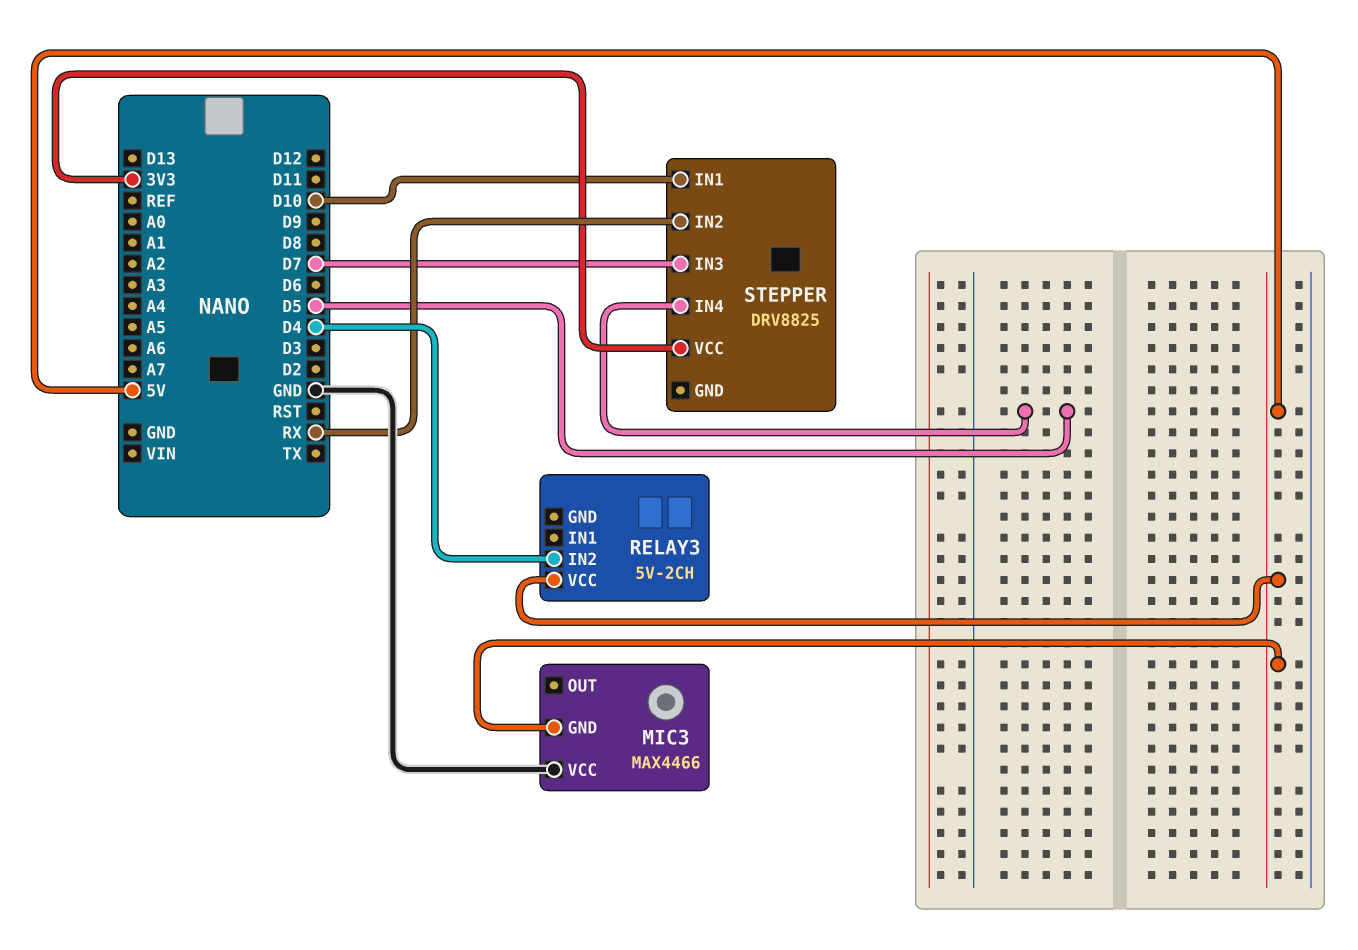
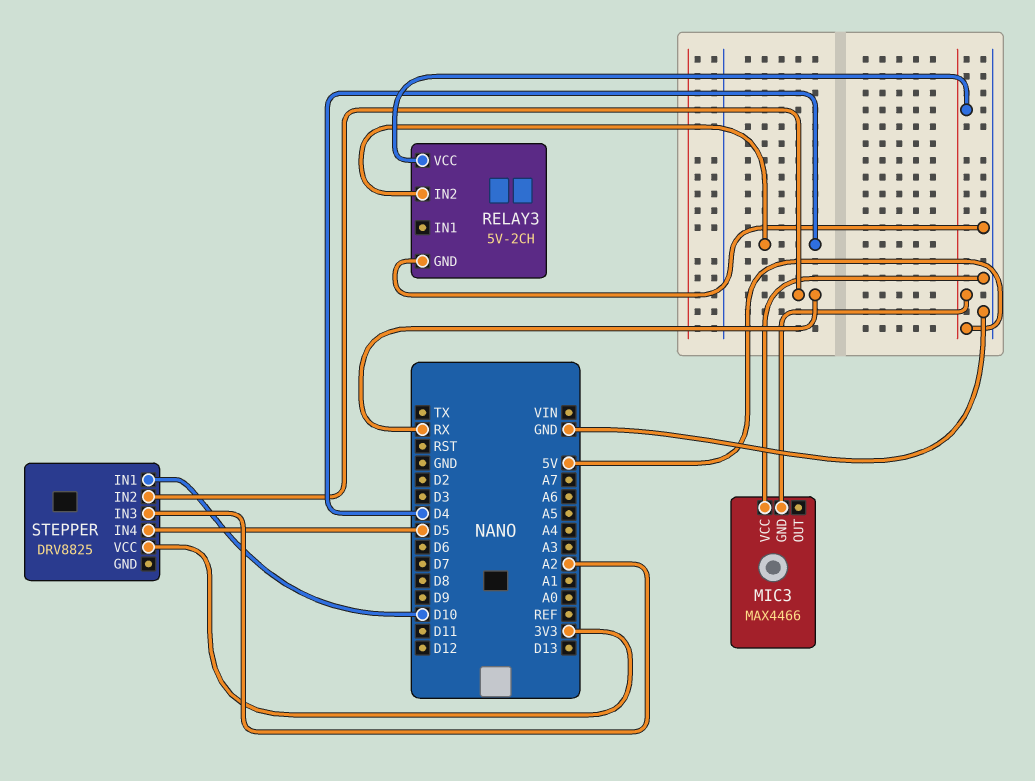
RELAY3 pin GND: none -> GND
STEPPER pin IN3: D7 -> A2

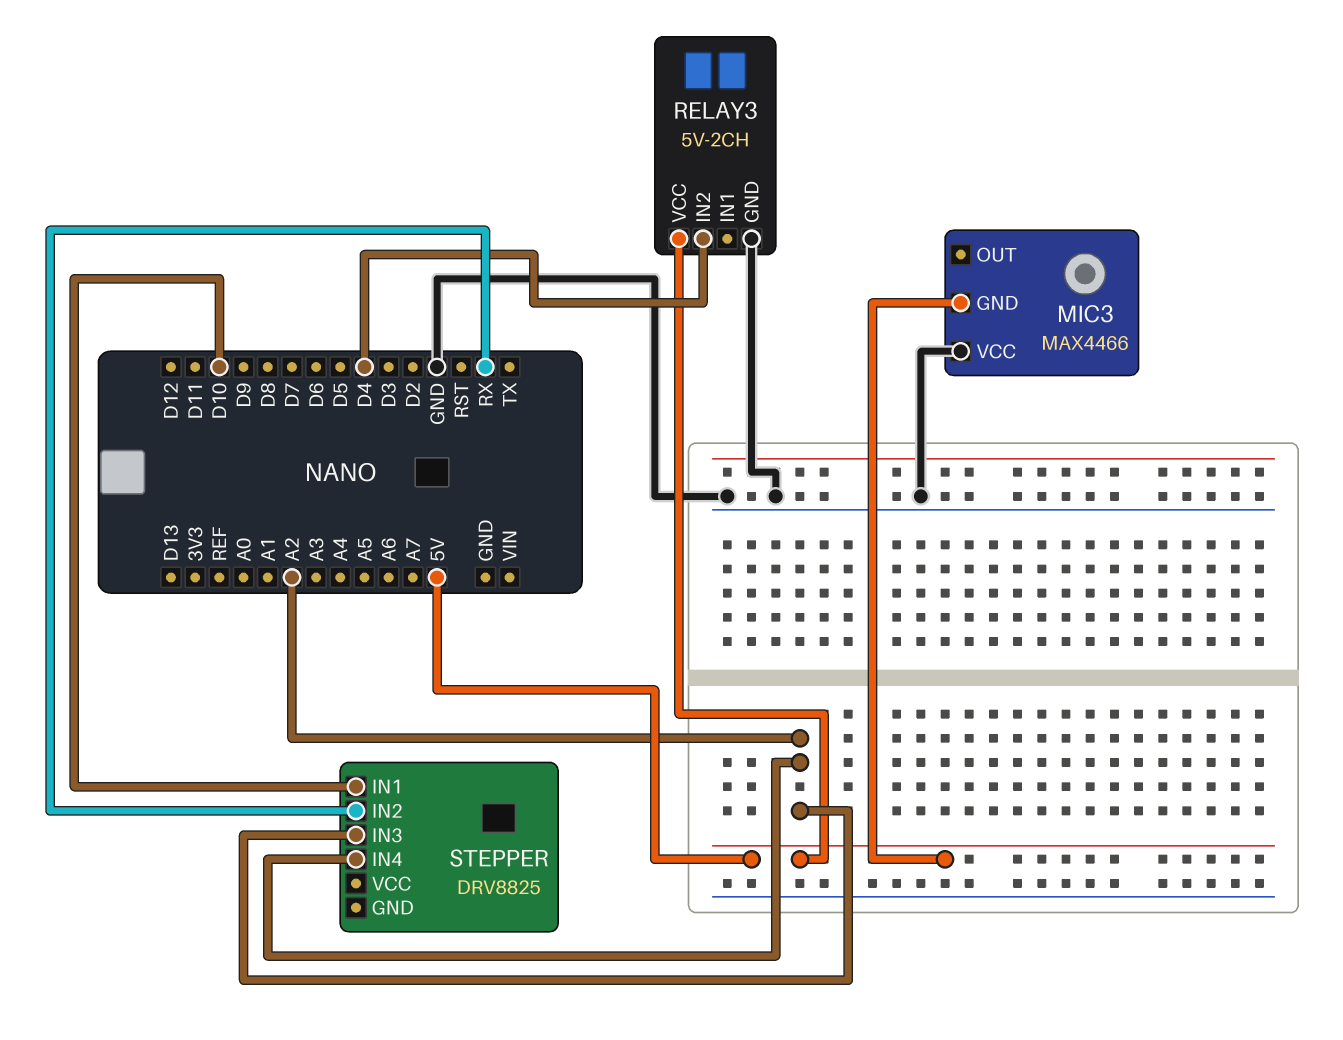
STEPPER pin IN4: D5 -> A2
STEPPER pin VCC: 3V3 -> none

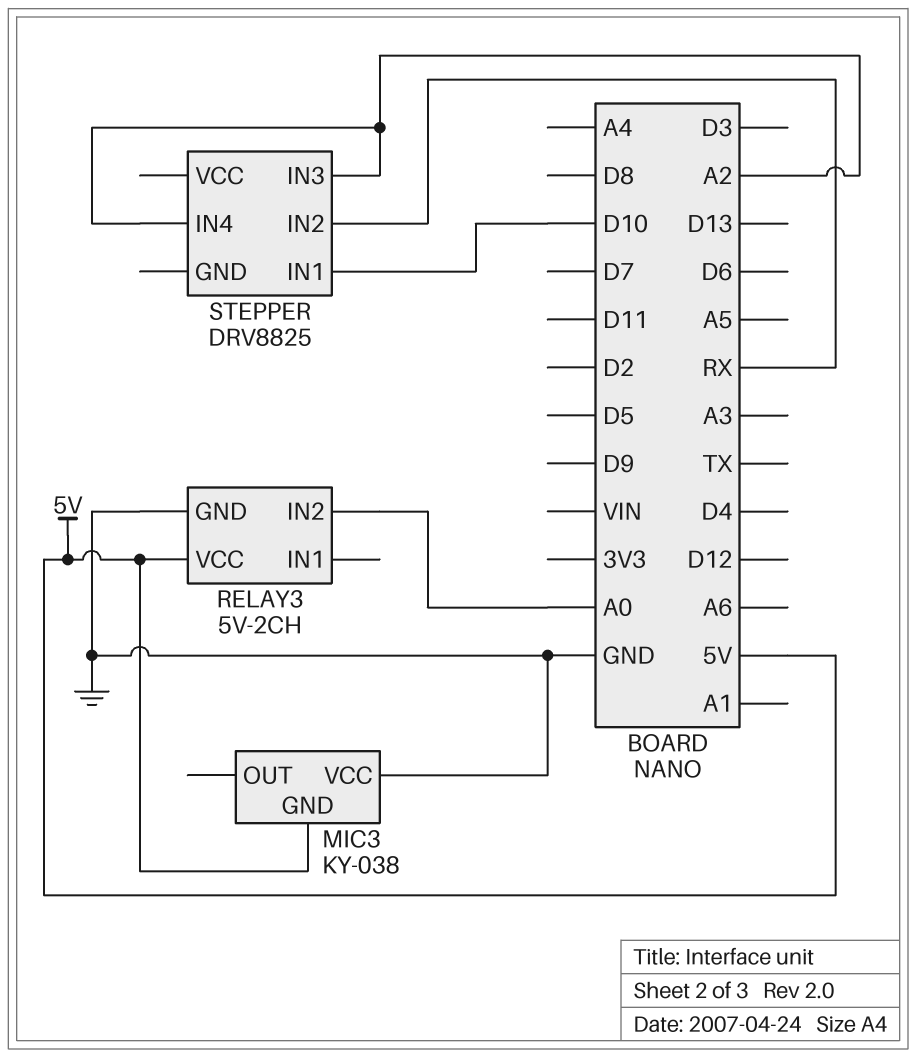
MIC3: MAX4466 -> KY-038
RELAY3 pin IN2: D4 -> A0

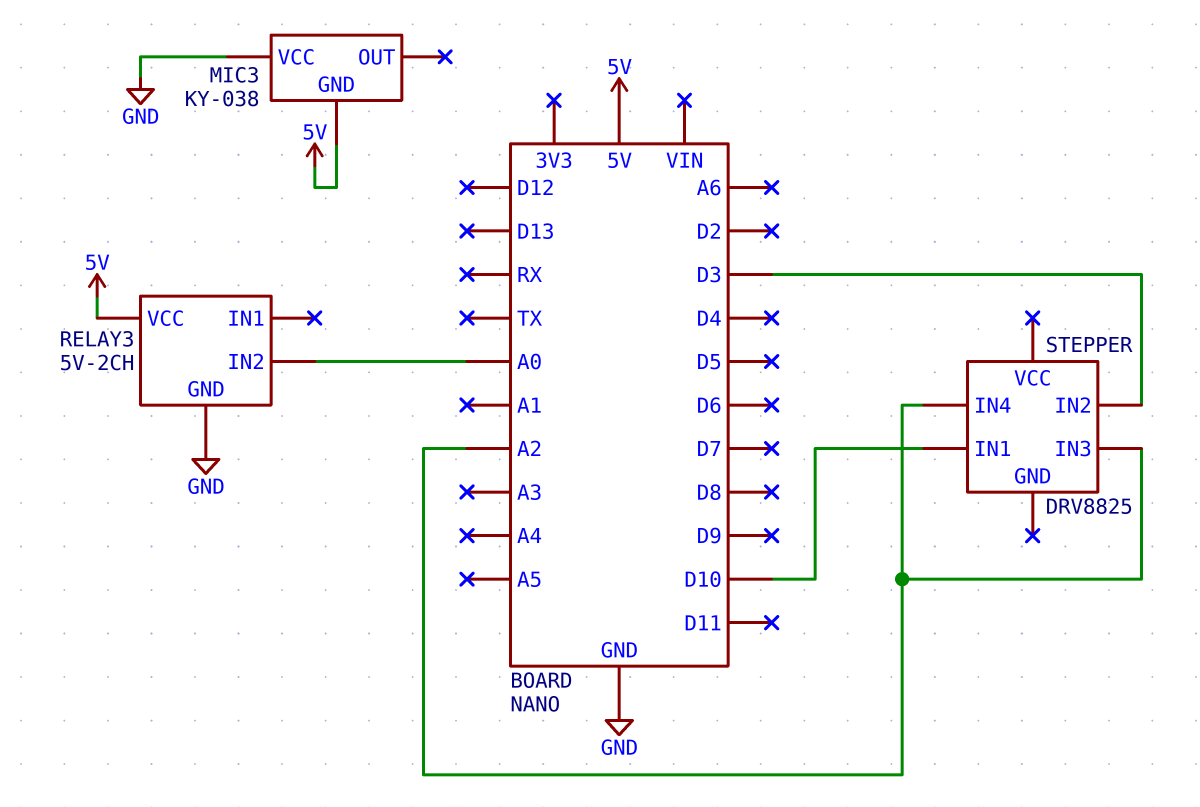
STEPPER pin IN2: RX -> D3

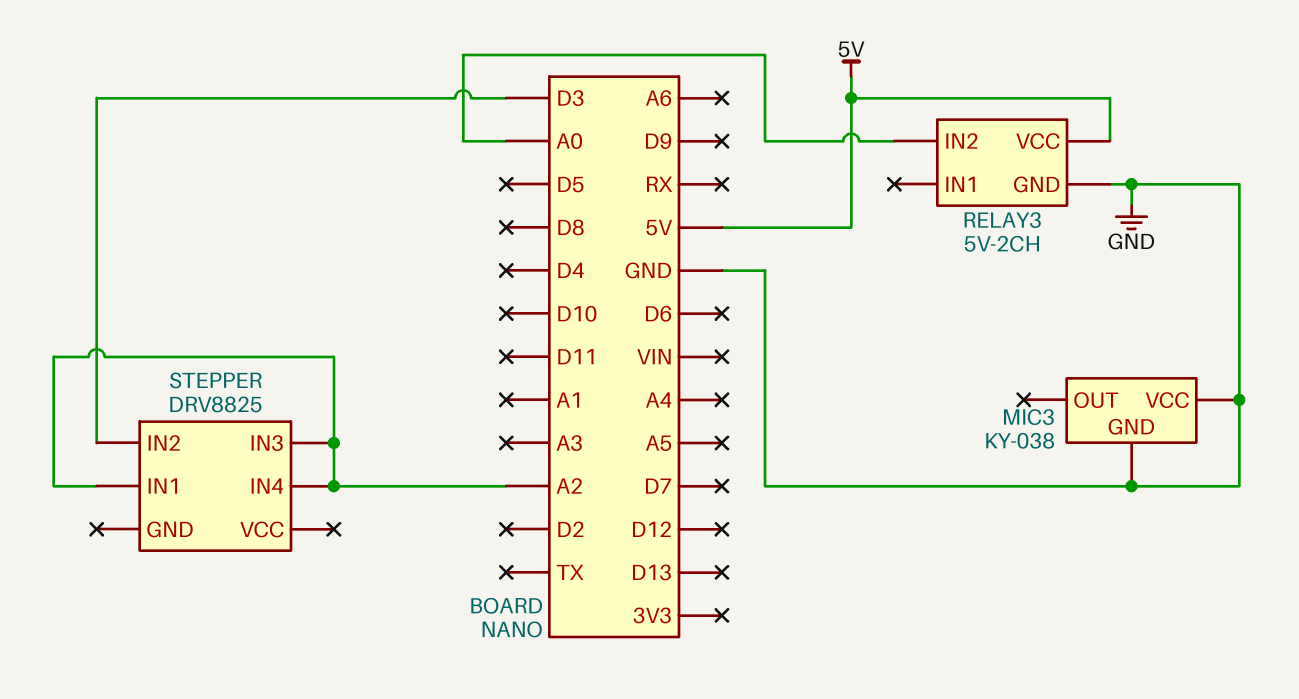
MIC3 pin GND: 5V -> GND
STEPPER pin IN1: D10 -> A2

